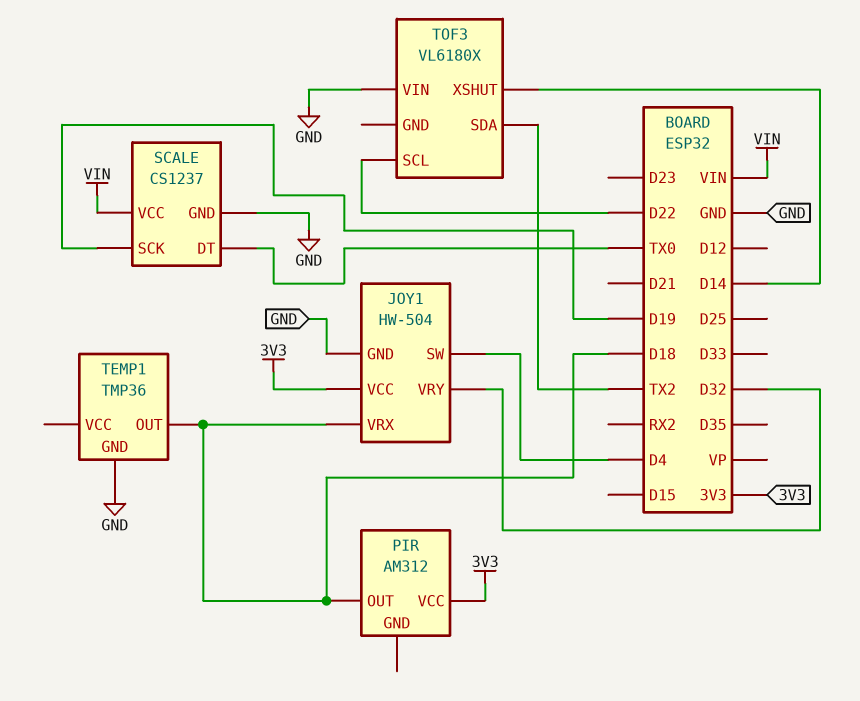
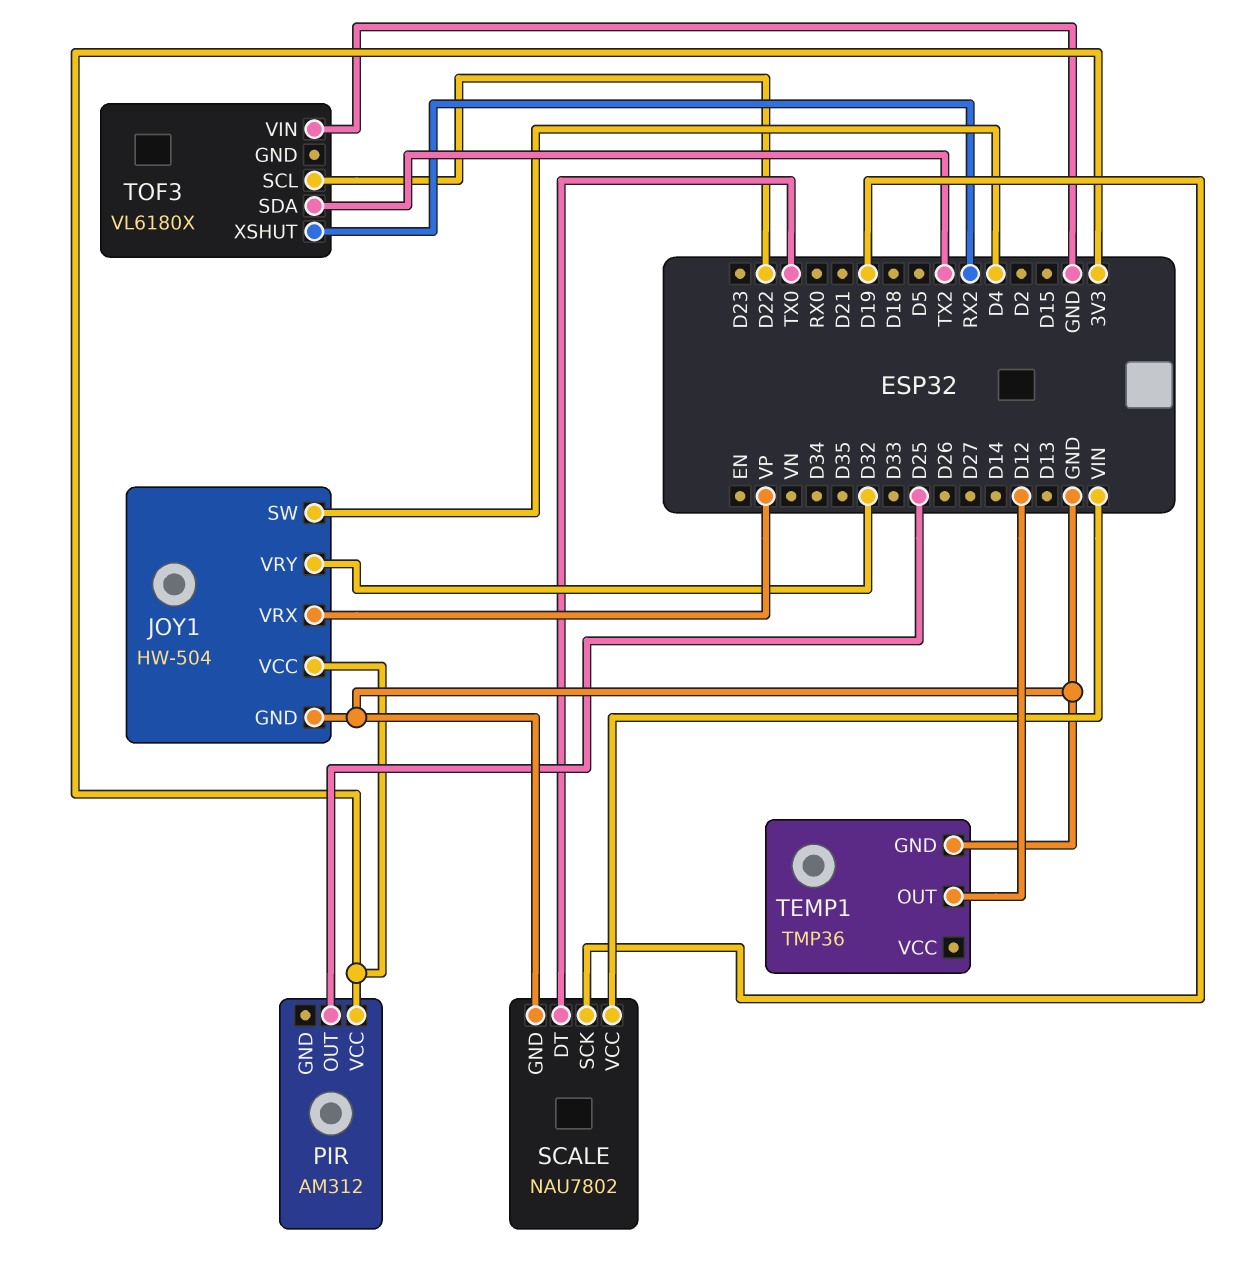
JOY1 pin VRX: D18 -> VP
PIR pin OUT: D18 -> D25
SCALE: CS1237 -> NAU7802
TEMP1 pin OUT: D18 -> D12
TOF3 pin XSHUT: D14 -> RX2

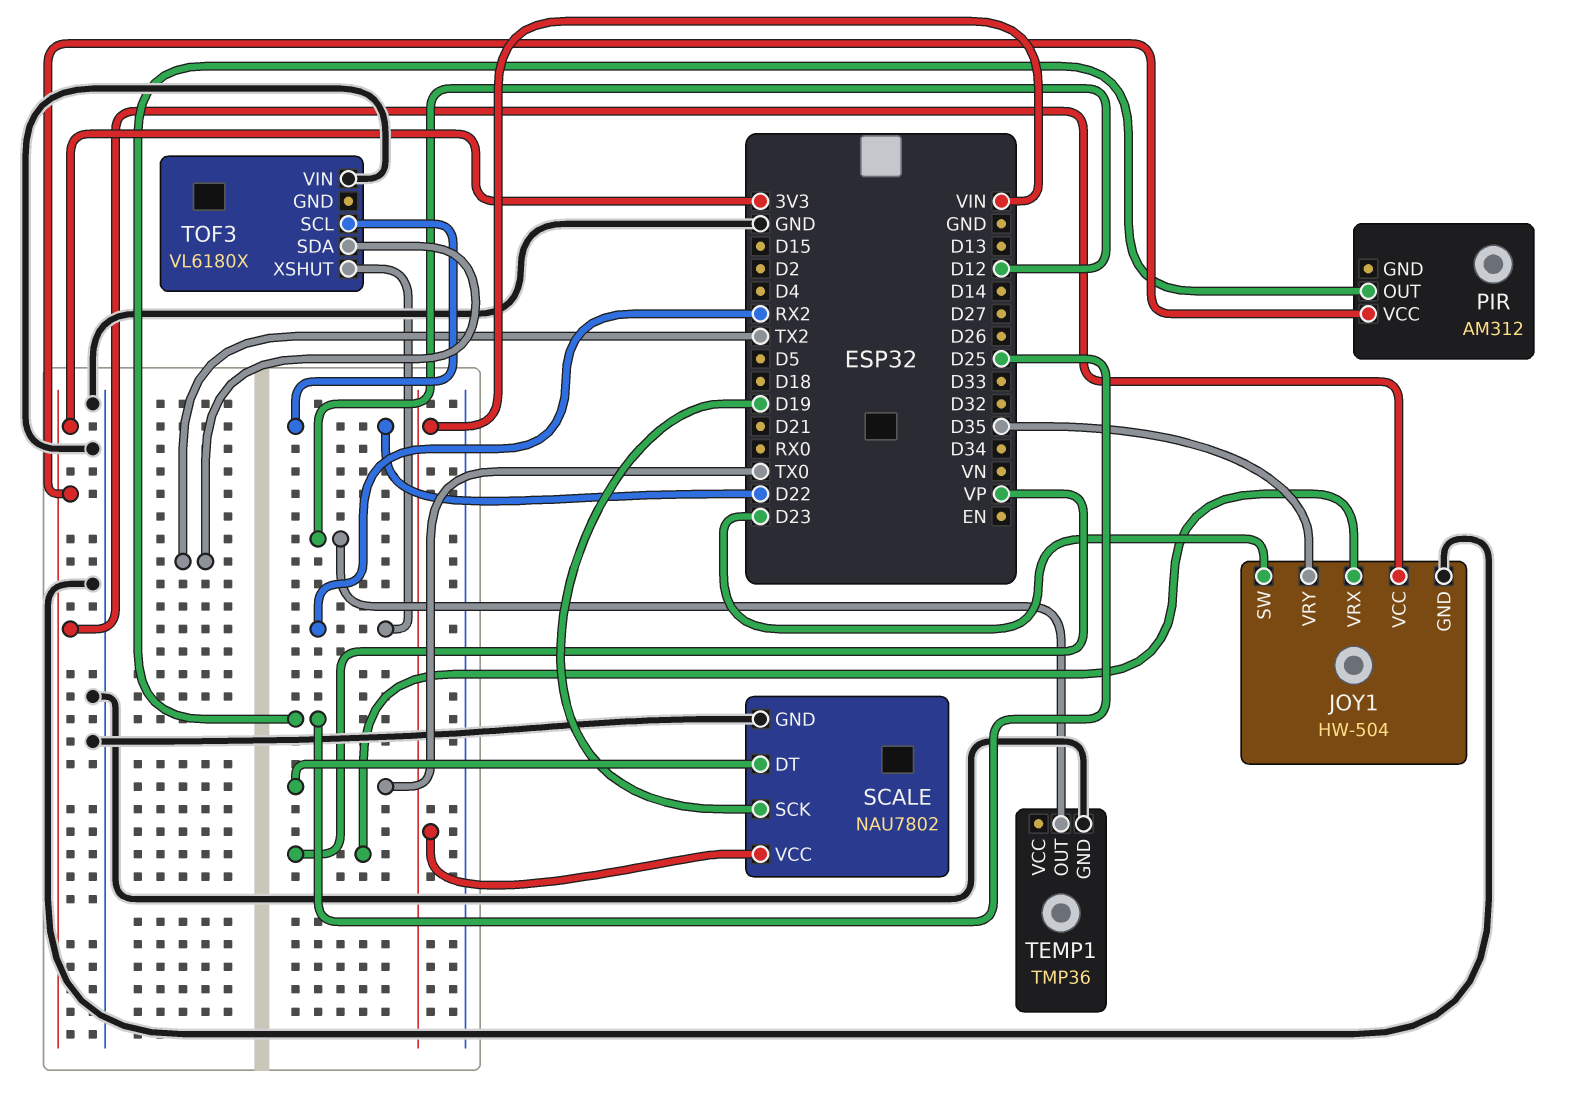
JOY1 pin SW: D4 -> D23
JOY1 pin VRY: D32 -> D35

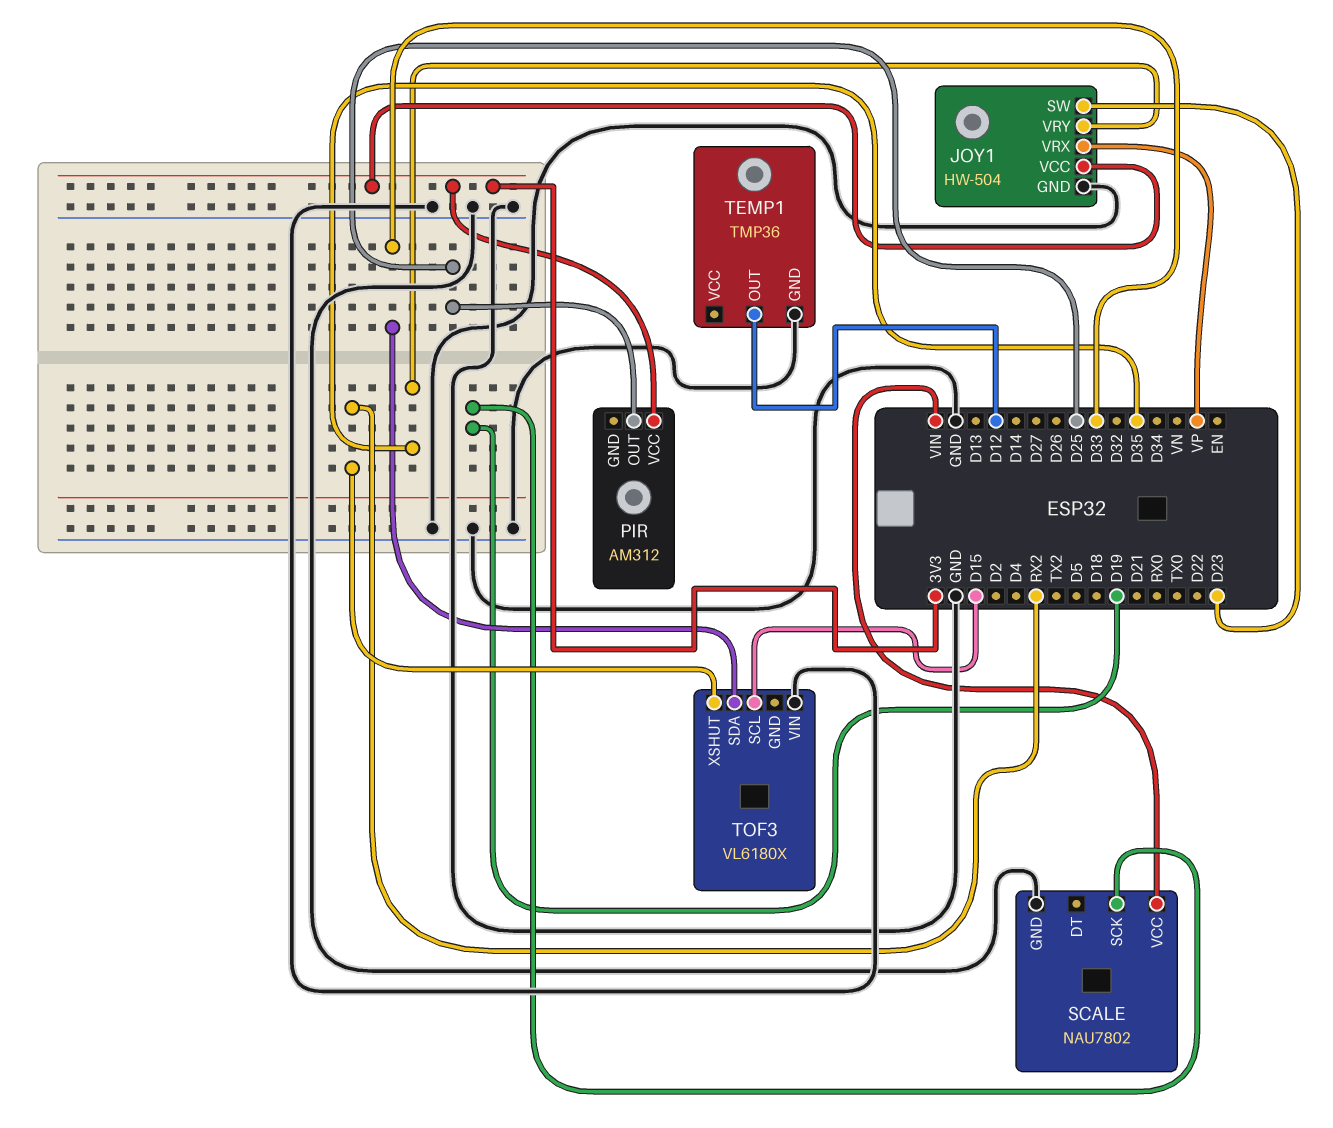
SCALE pin DT: TX0 -> none
TOF3 pin SCL: D22 -> D15
TOF3 pin SDA: TX2 -> D33

